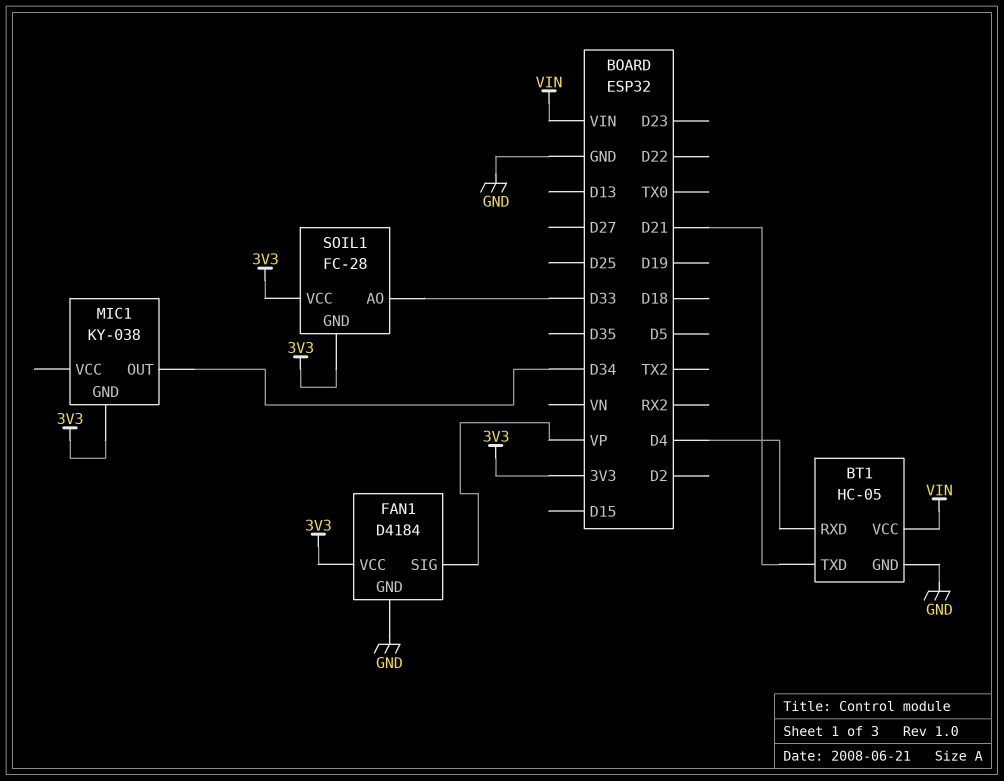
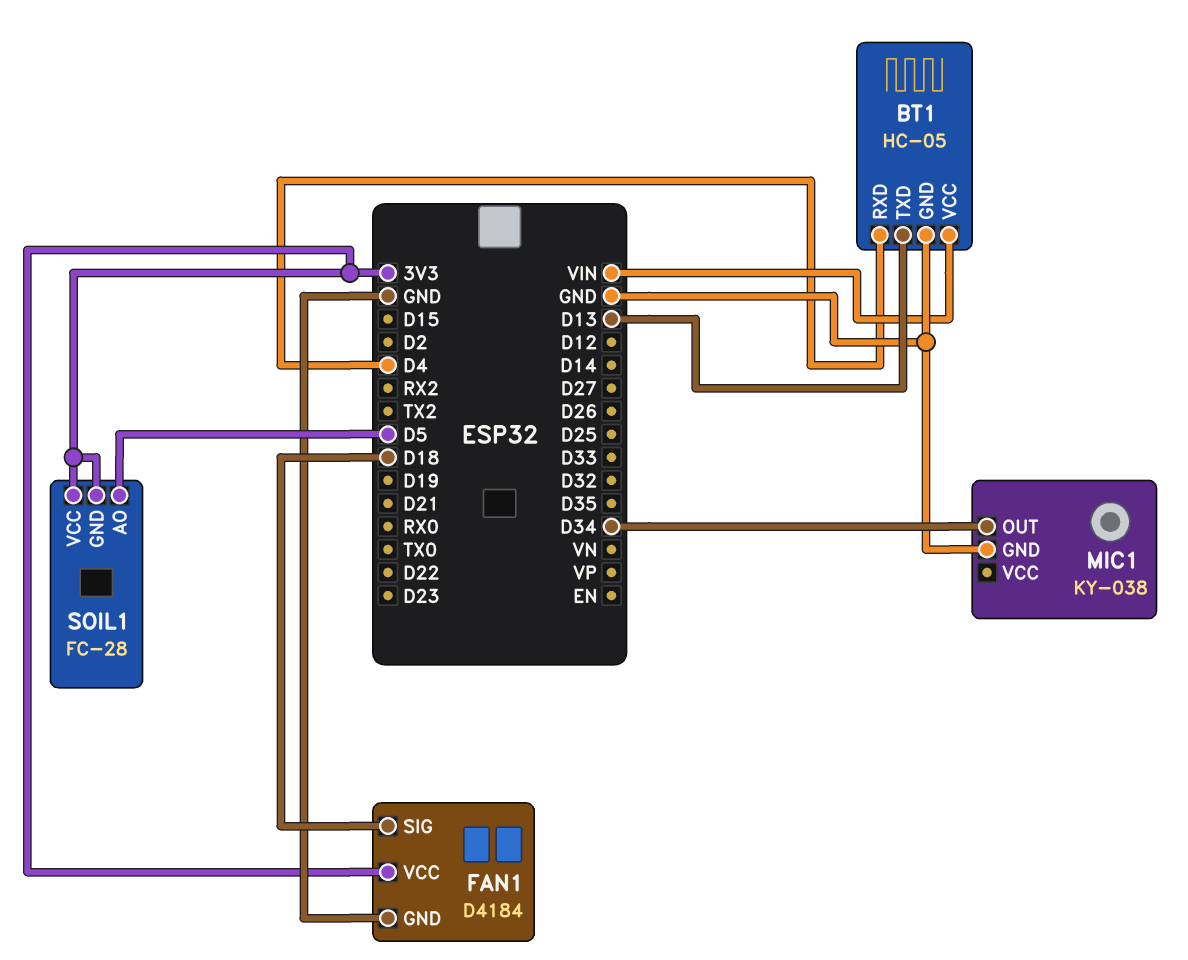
BT1 pin TXD: D21 -> D13
FAN1 pin SIG: VP -> D18
MIC1 pin GND: 3V3 -> GND
SOIL1 pin AO: D33 -> D5

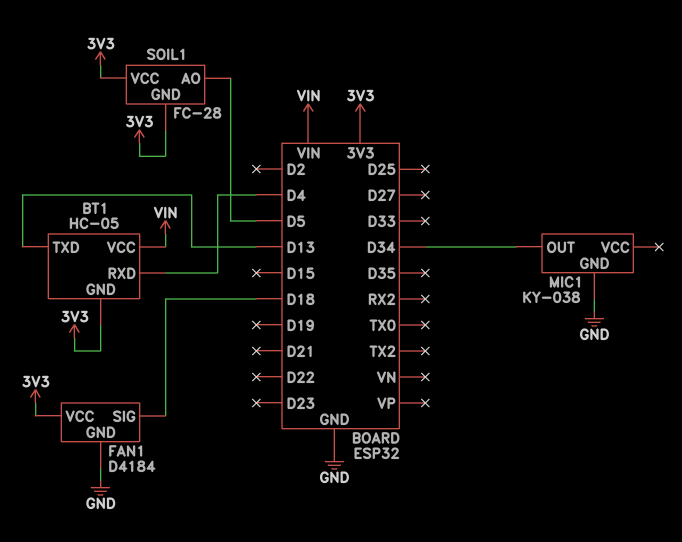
BT1 pin GND: GND -> 3V3

